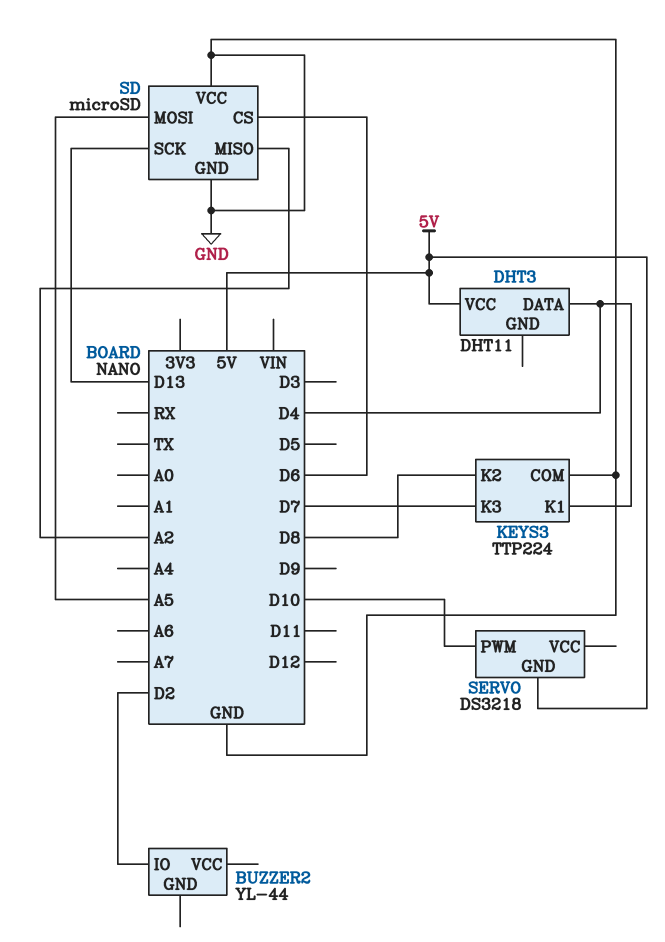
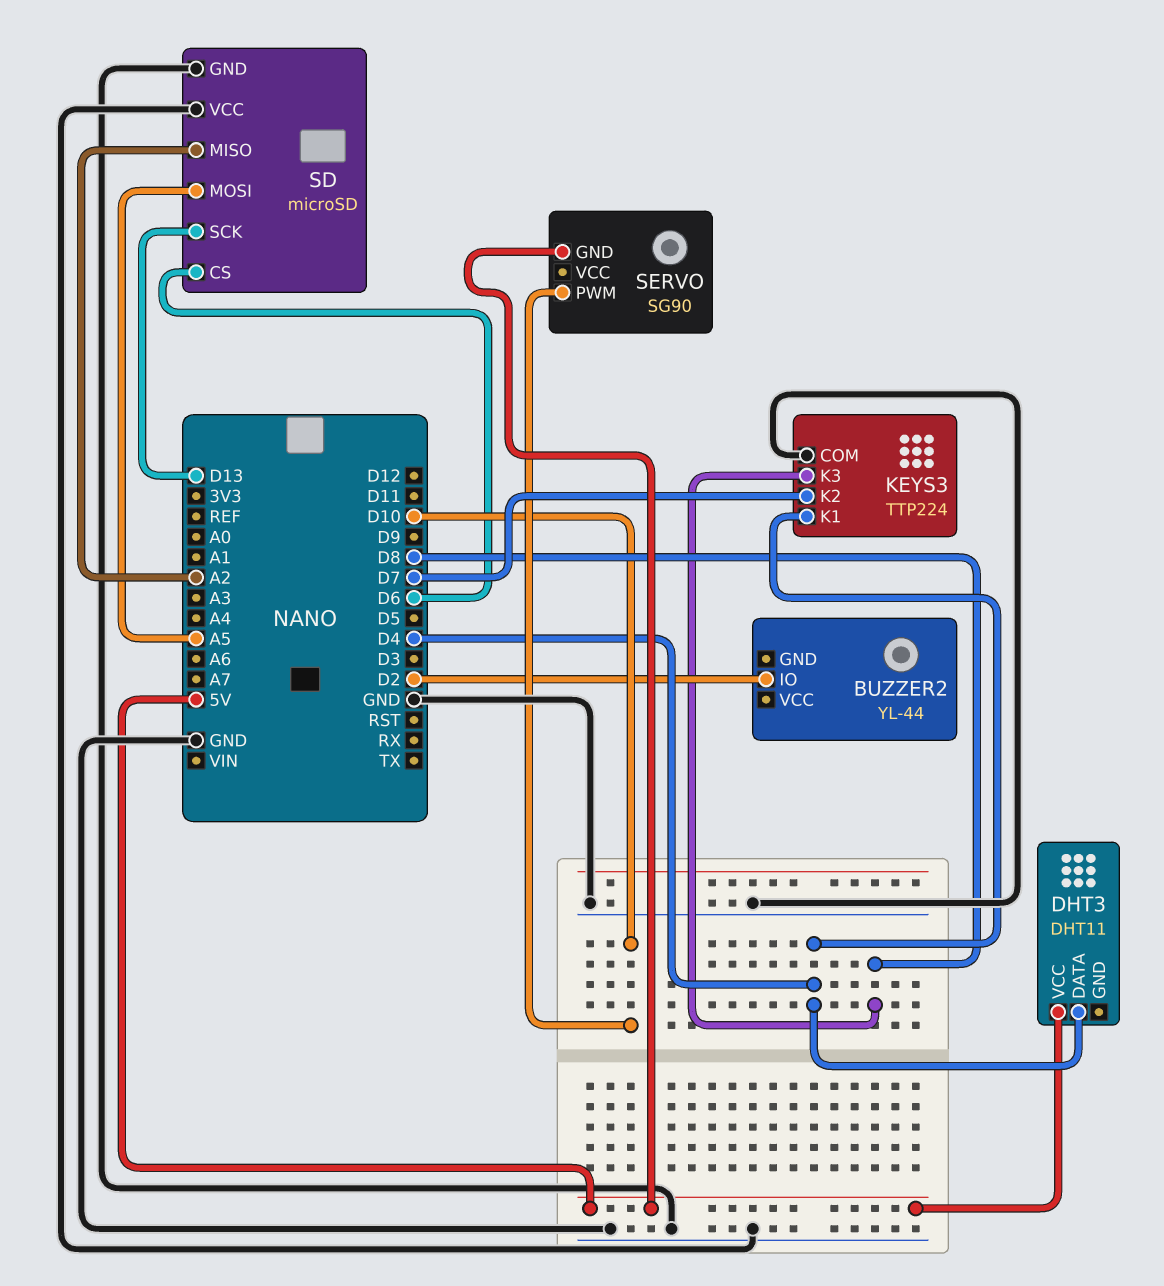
KEYS3 pin K2: D8 -> D7
KEYS3 pin K3: D7 -> D8
SERVO: DS3218 -> SG90

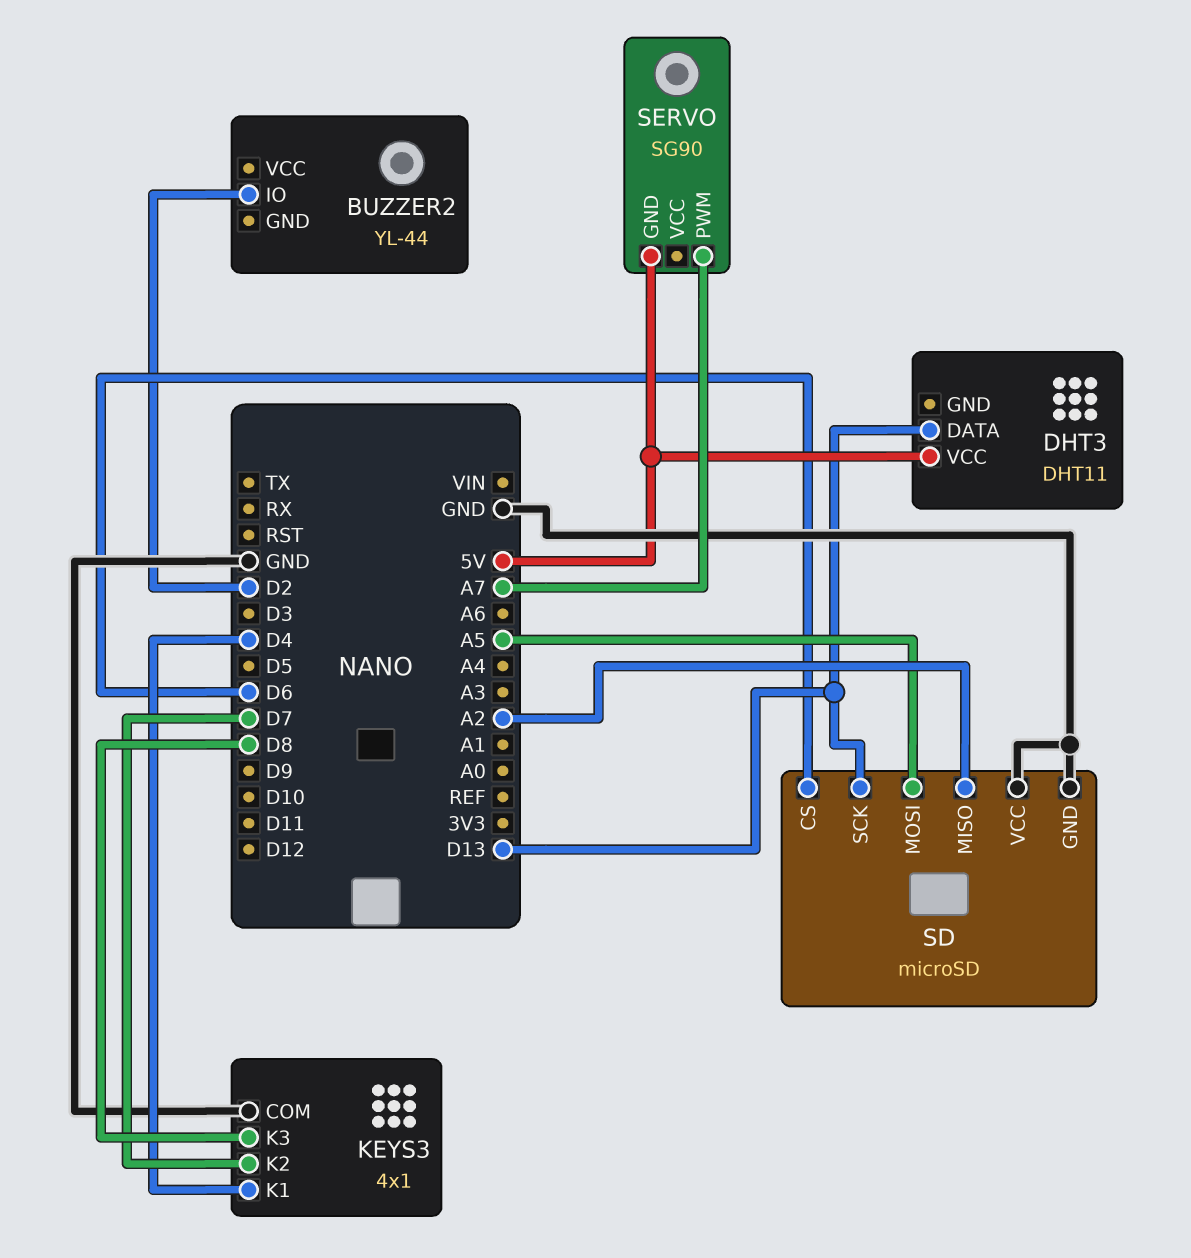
DHT3 pin DATA: D4 -> D13
KEYS3: TTP224 -> 4x1
SERVO pin PWM: D10 -> A7

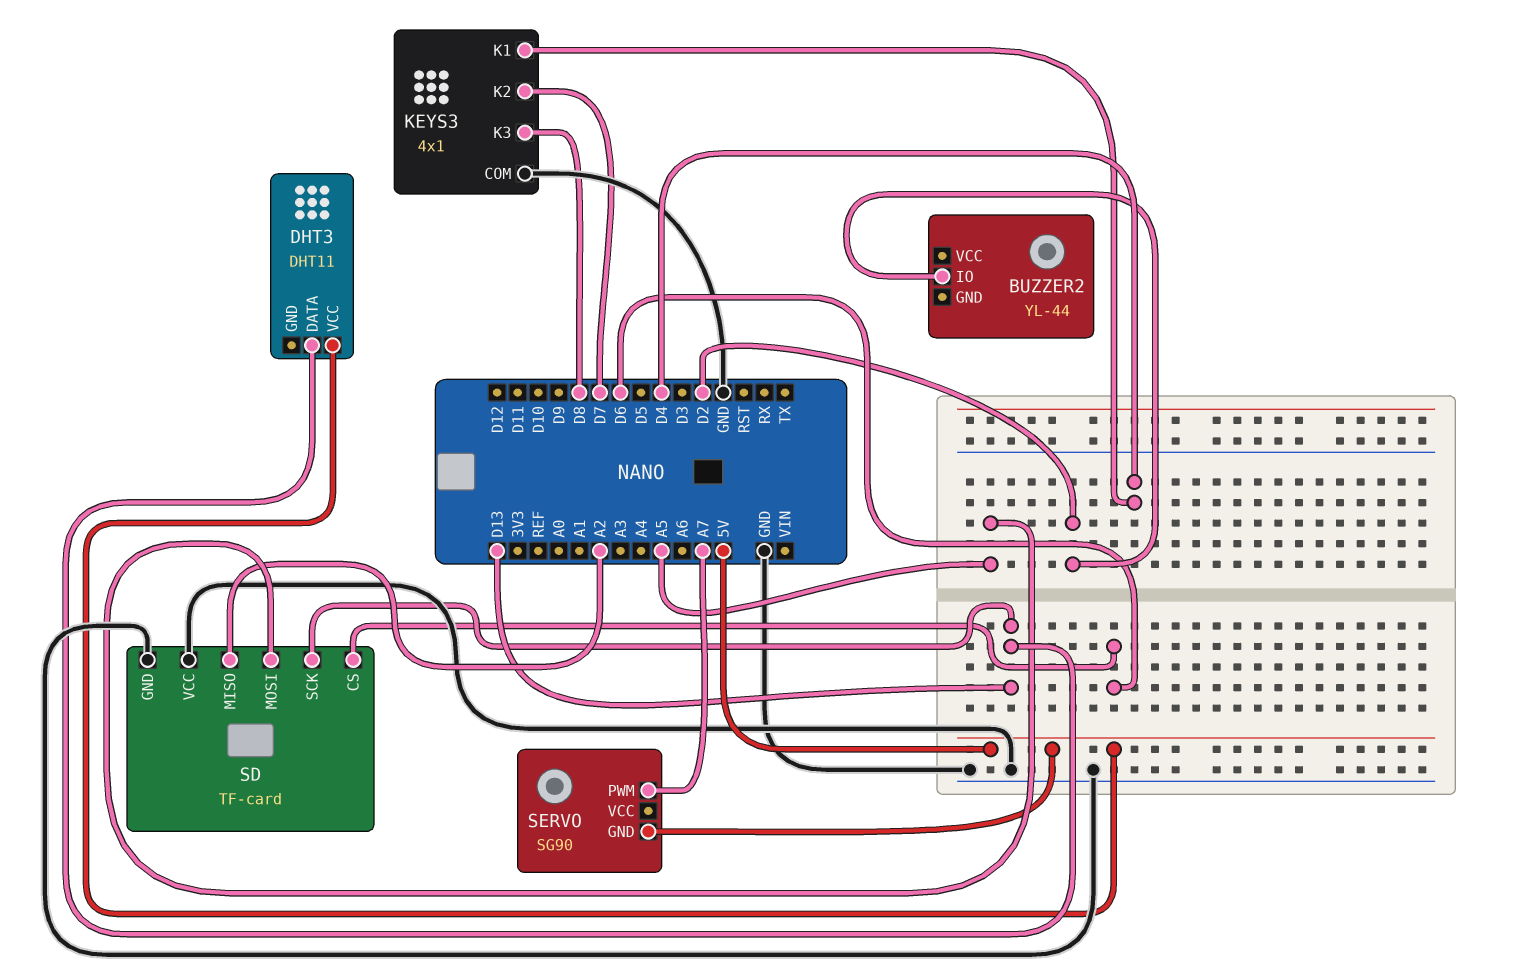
SD: microSD -> TF-card

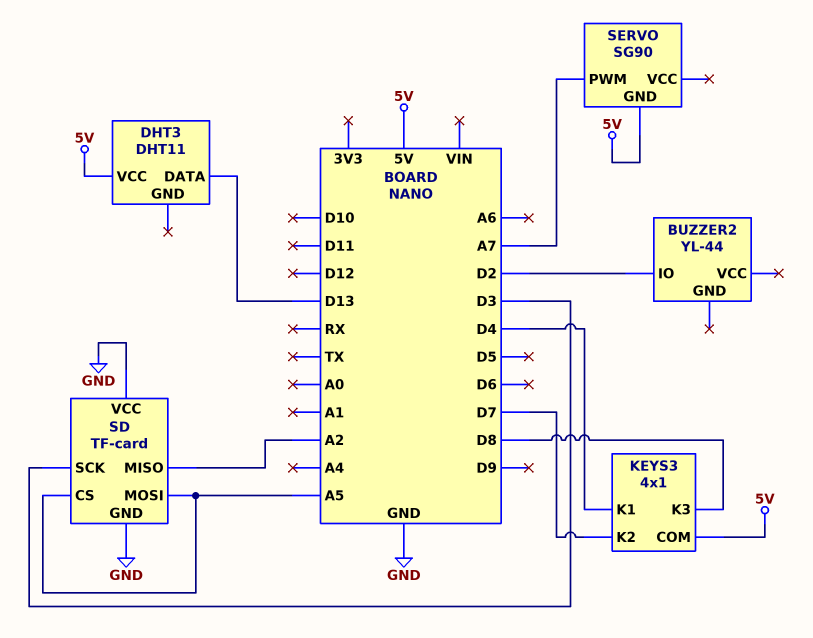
KEYS3 pin COM: GND -> 5V
SD pin CS: D6 -> A5
SD pin SCK: D13 -> D3

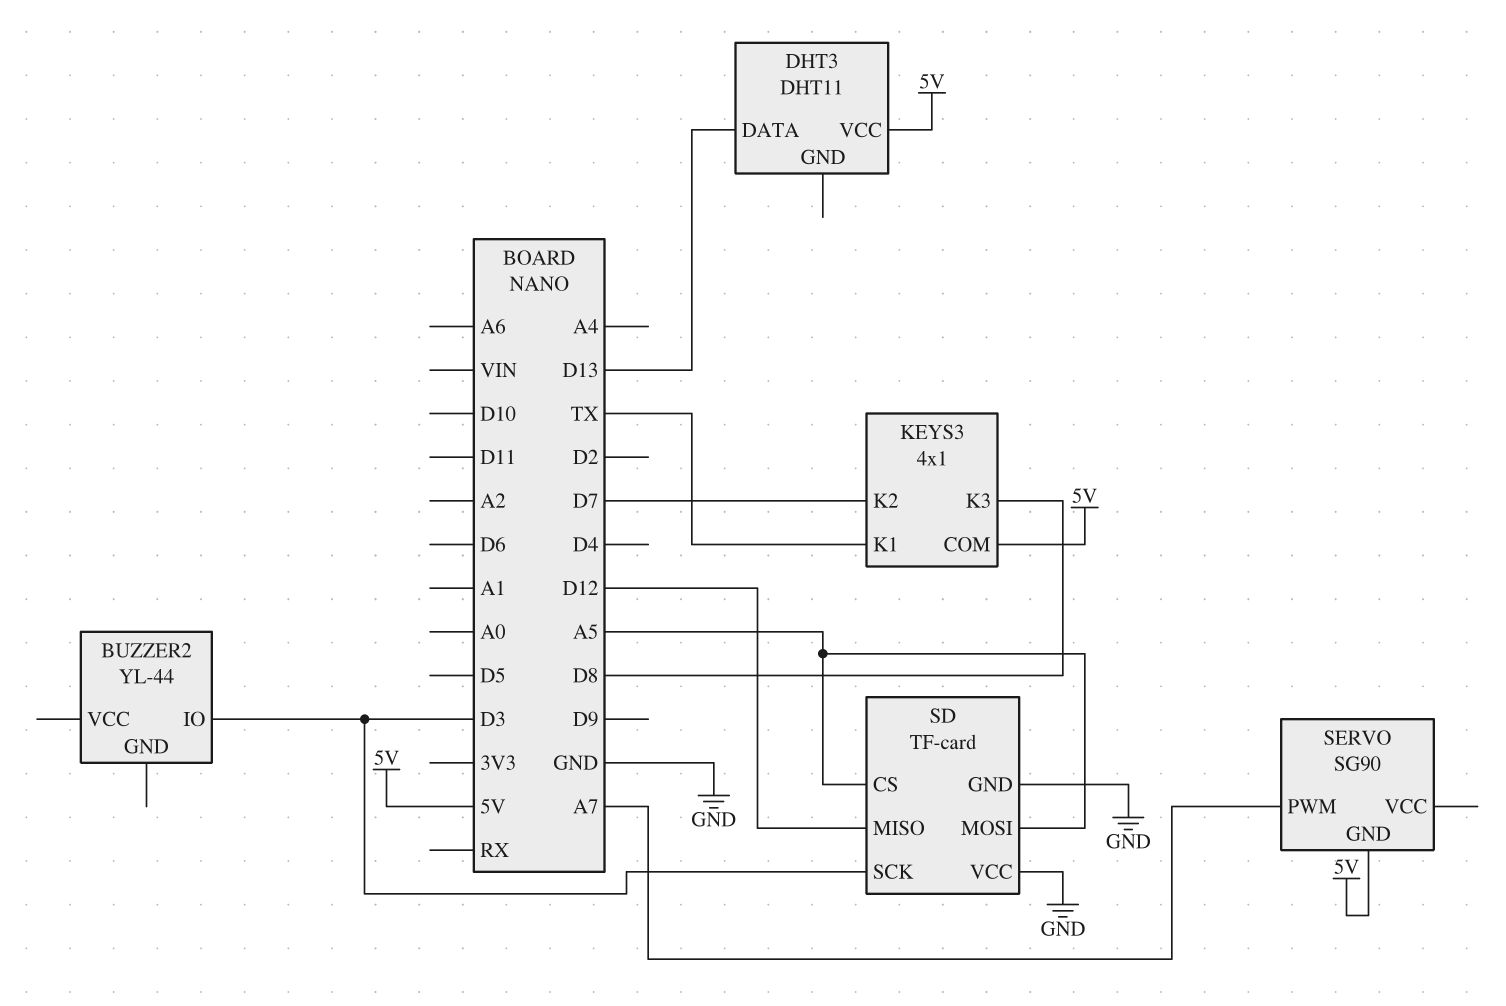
BUZZER2 pin IO: D2 -> D3
KEYS3 pin K1: D4 -> TX
SD pin MISO: A2 -> D12

